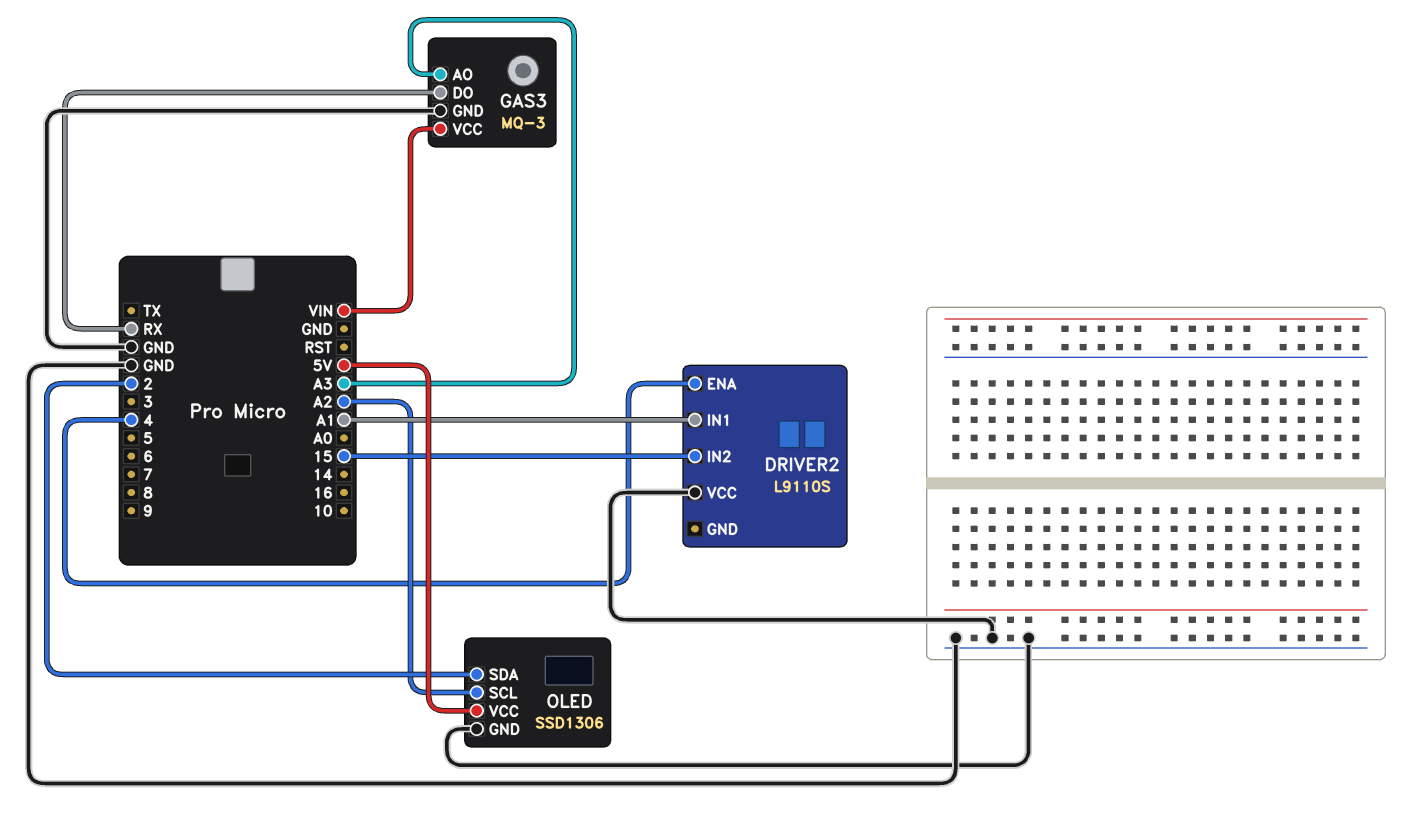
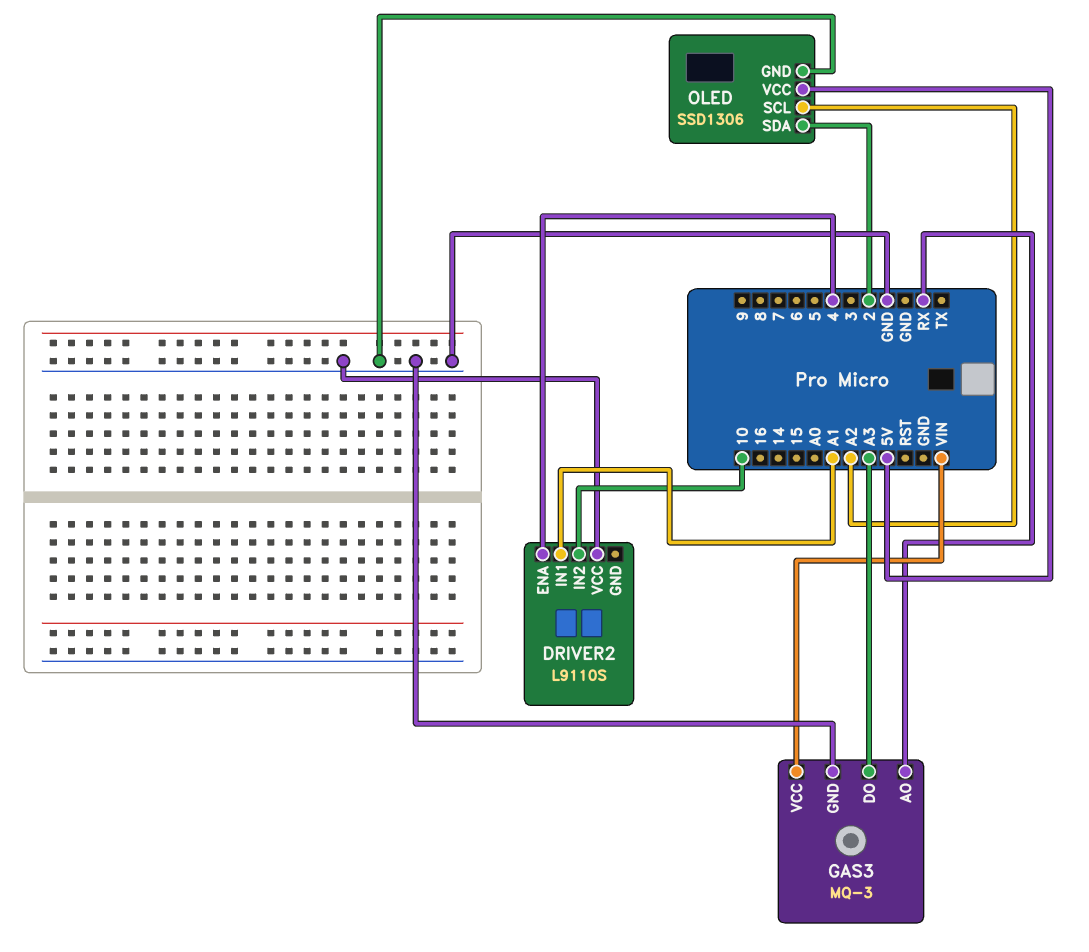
DRIVER2 pin IN2: 15 -> 10
GAS3 pin AO: A3 -> RX
GAS3 pin DO: RX -> A3

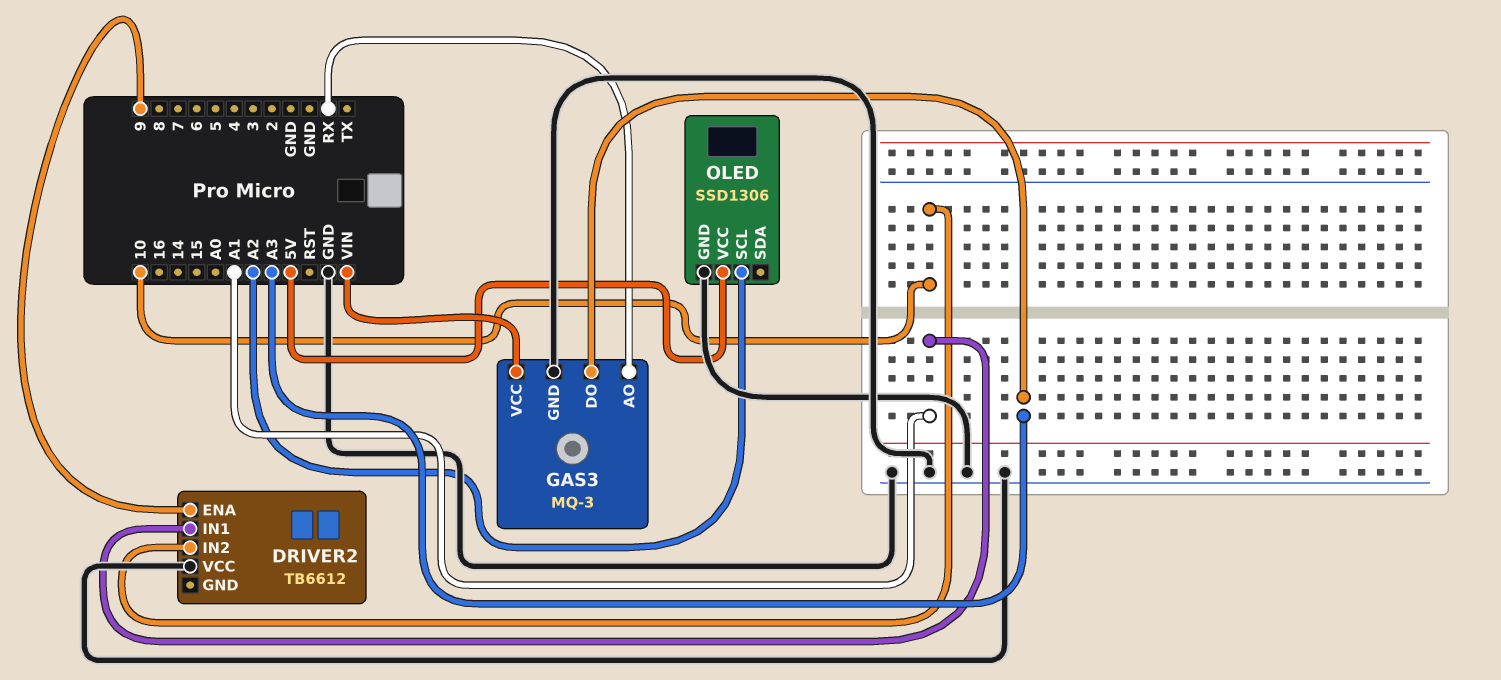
DRIVER2: L9110S -> TB6612
DRIVER2 pin ENA: 4 -> 9
OLED pin SDA: 2 -> none

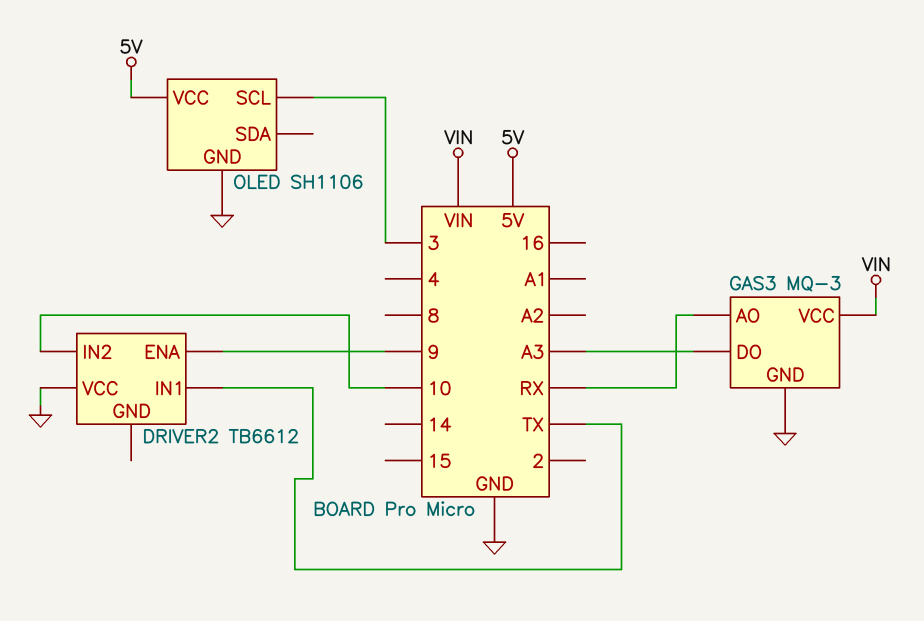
DRIVER2 pin IN1: A1 -> TX
OLED: SSD1306 -> SH1106
OLED pin SCL: A2 -> 3

